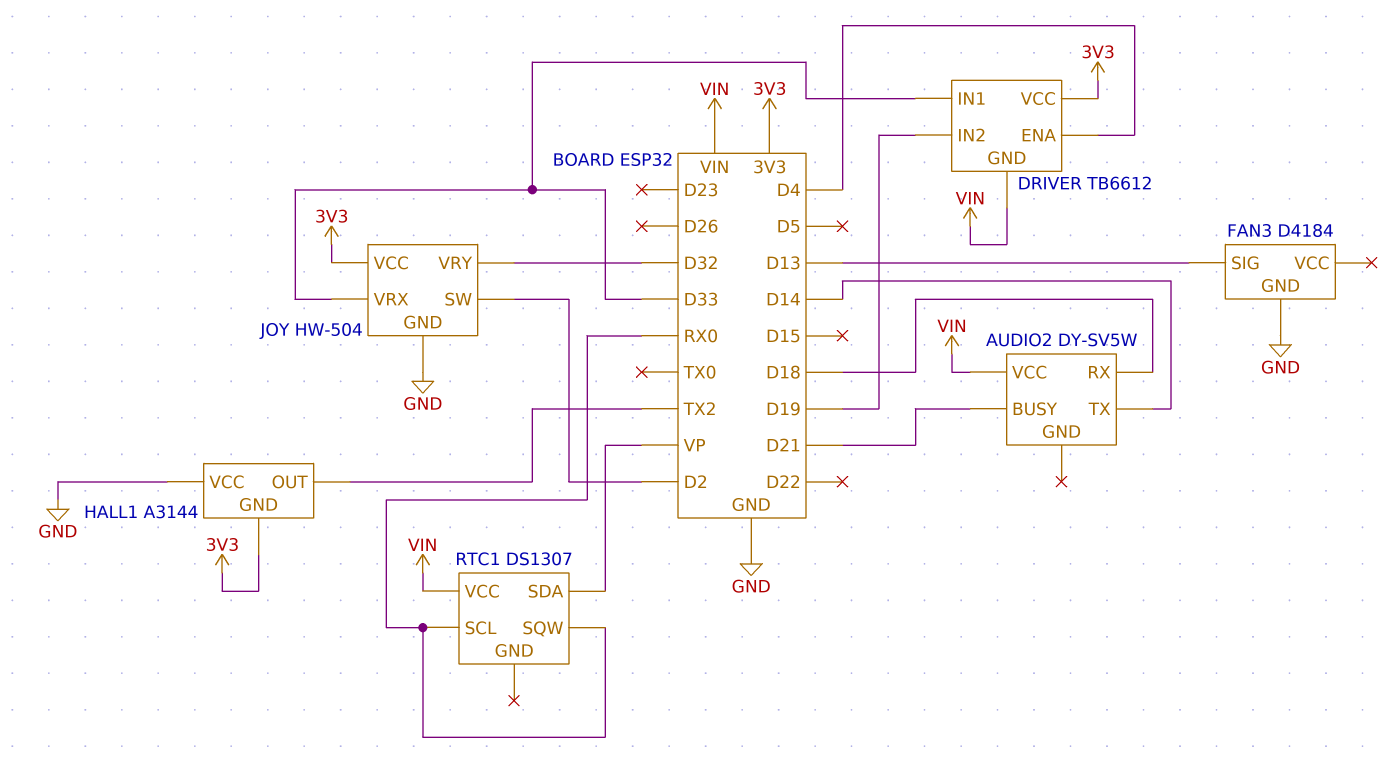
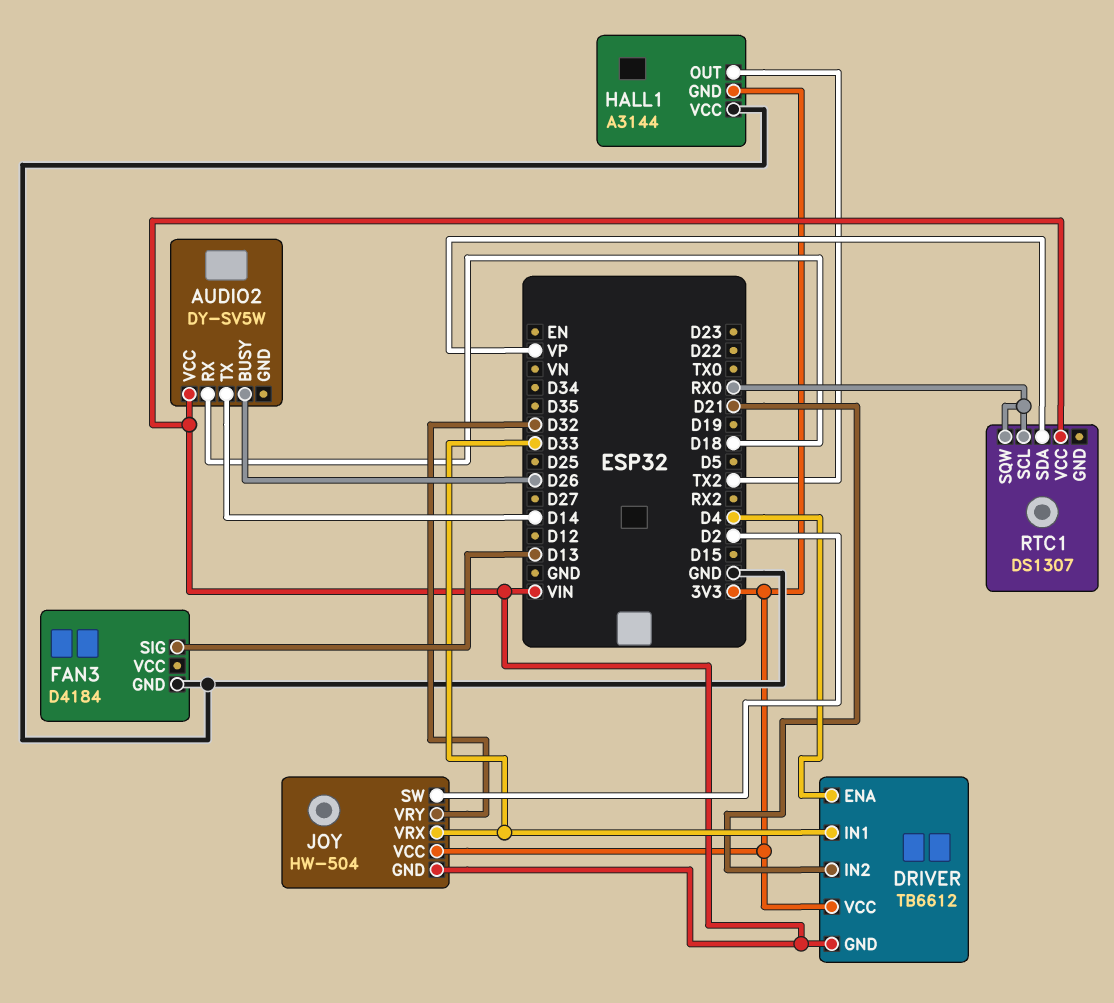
AUDIO2 pin BUSY: D21 -> D26
DRIVER pin IN2: D19 -> D21
JOY pin GND: GND -> VIN

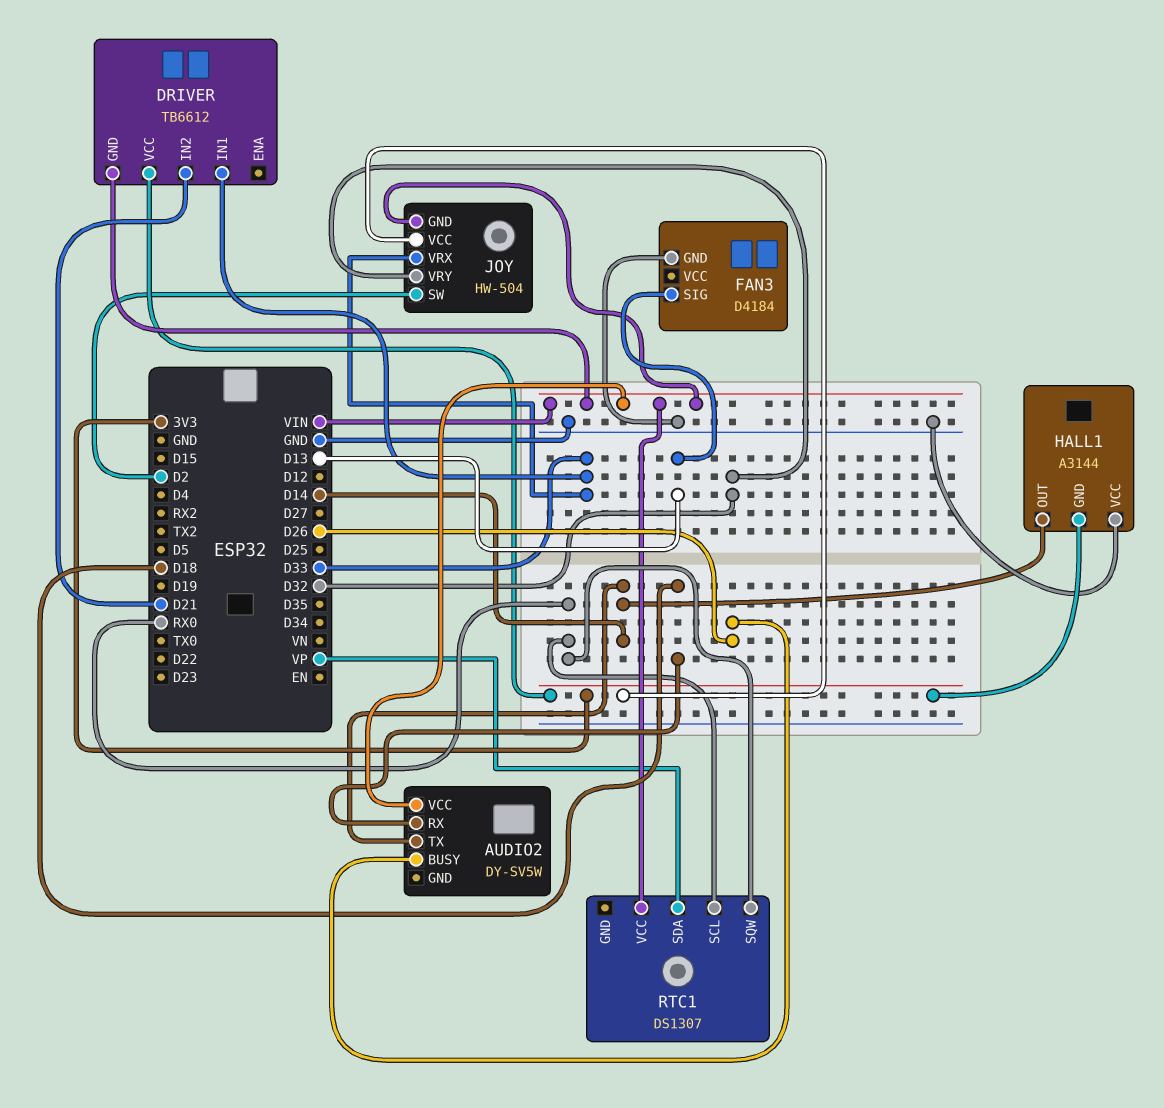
DRIVER pin ENA: D4 -> none
HALL1 pin OUT: TX2 -> D14

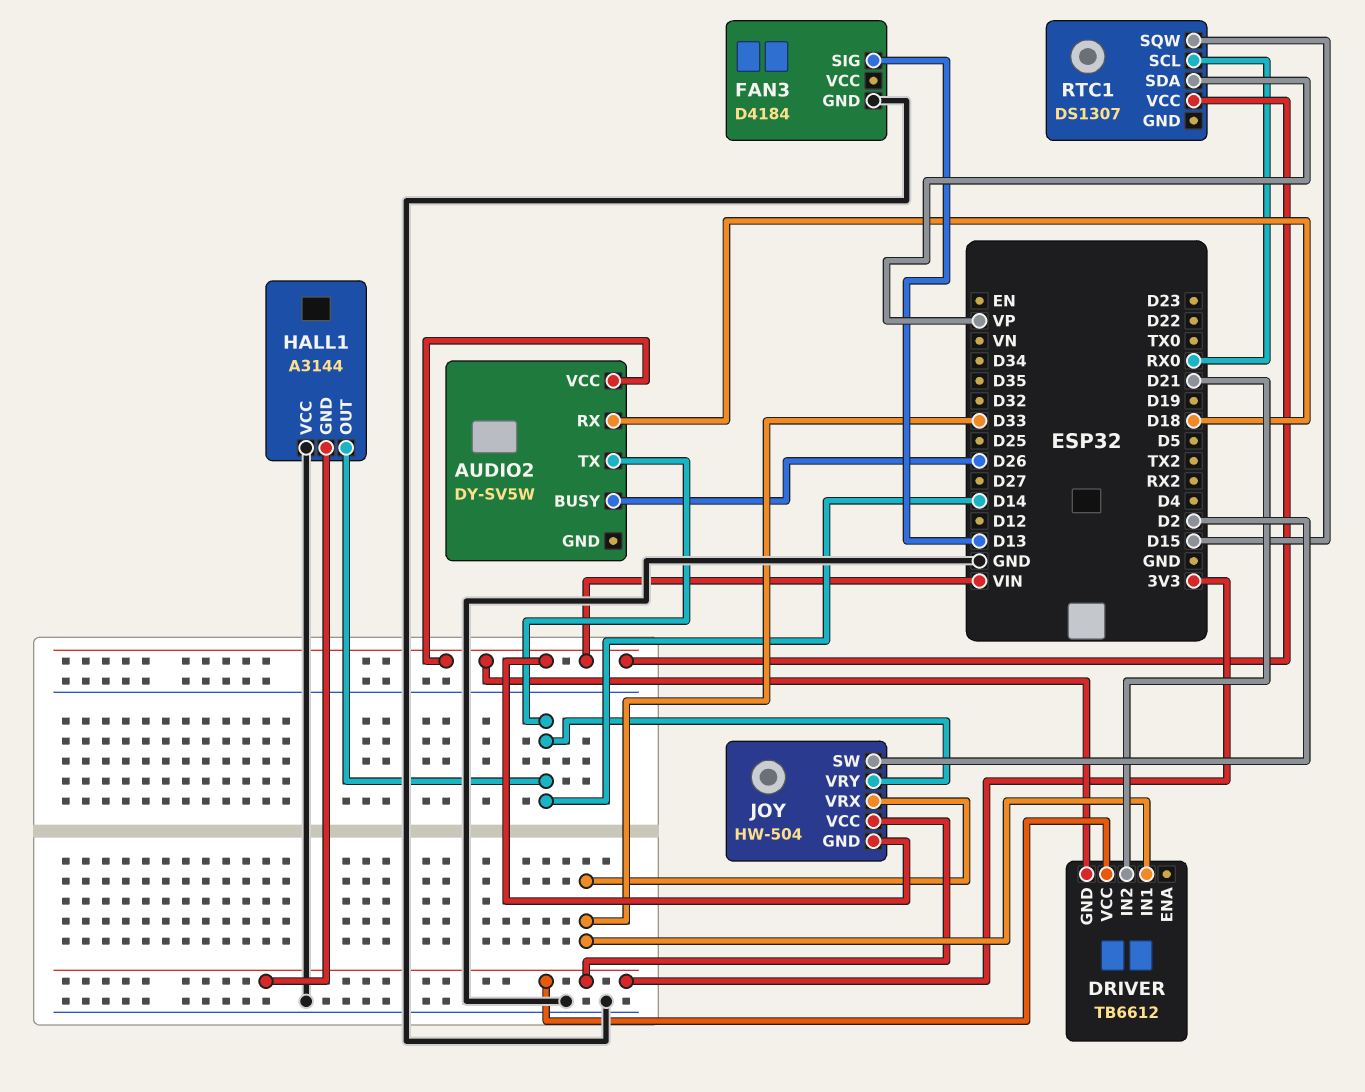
JOY pin VRY: D32 -> D14
RTC1 pin SQW: RX0 -> D15

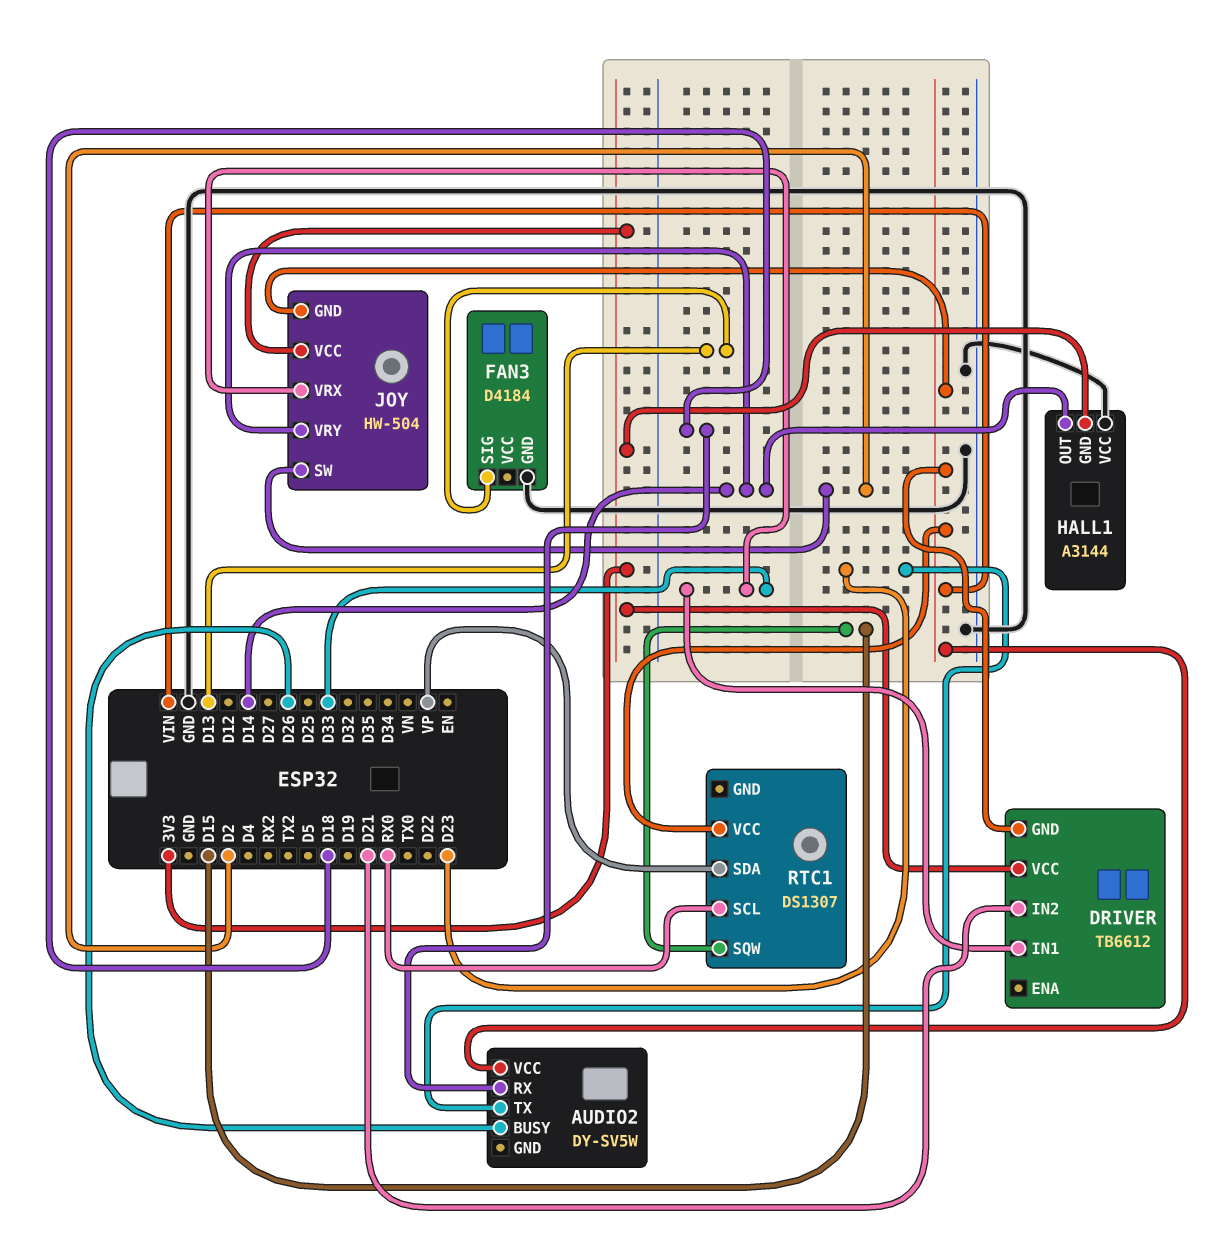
AUDIO2 pin TX: D14 -> D23

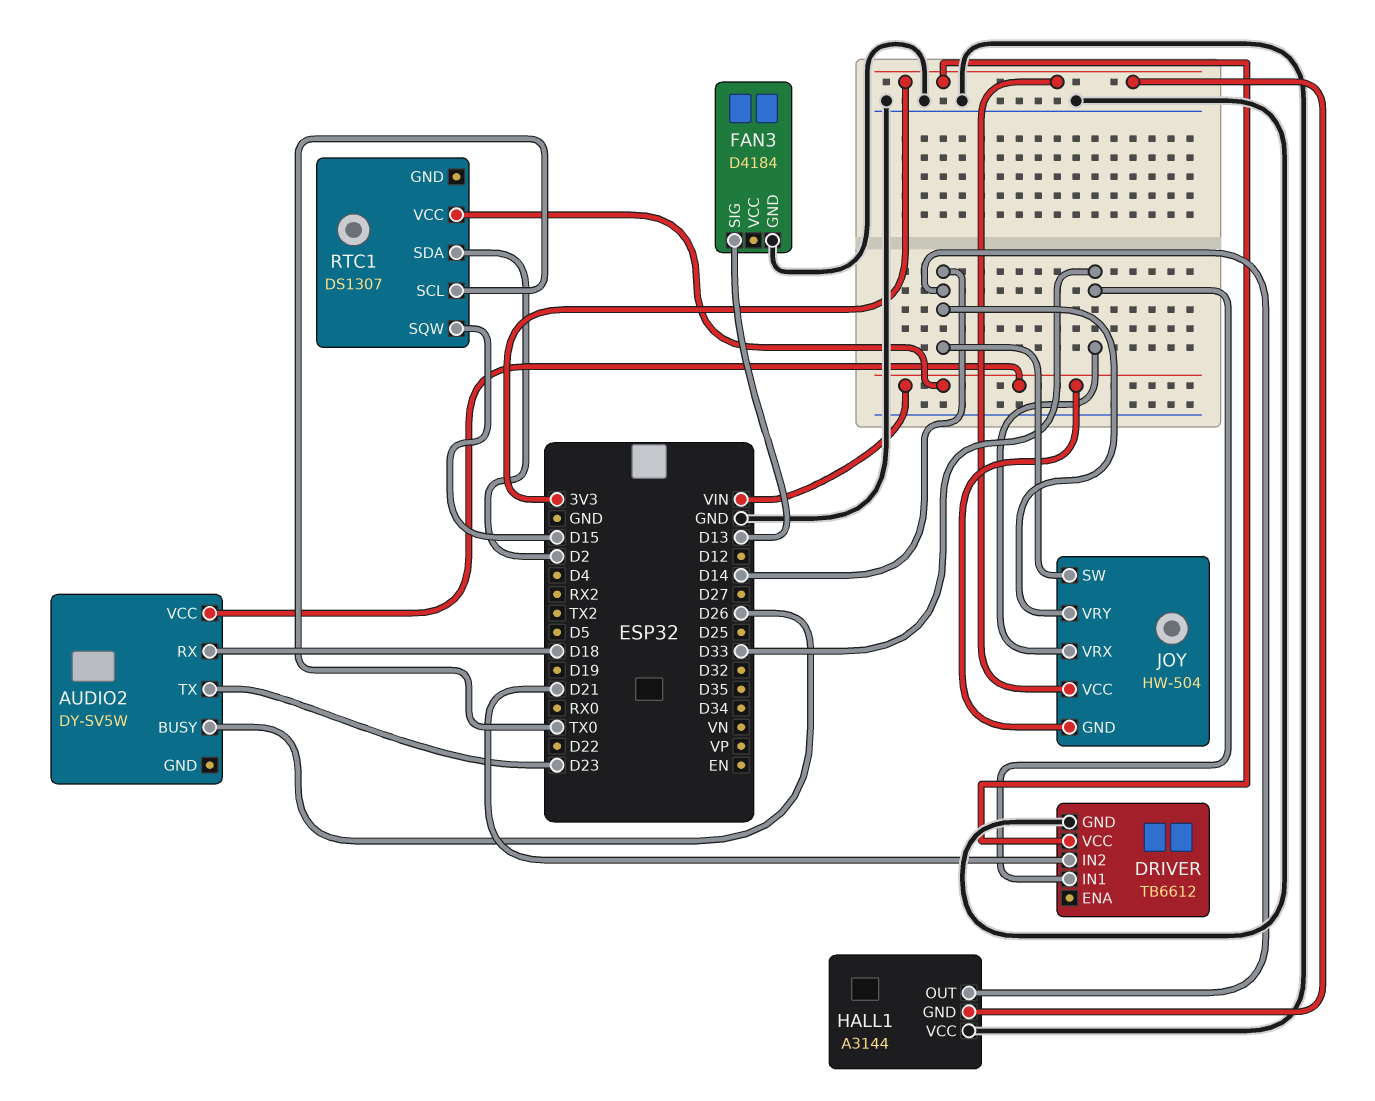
DRIVER pin GND: VIN -> GND
JOY pin SW: D2 -> D14
RTC1 pin SCL: RX0 -> TX0
RTC1 pin SDA: VP -> D2

